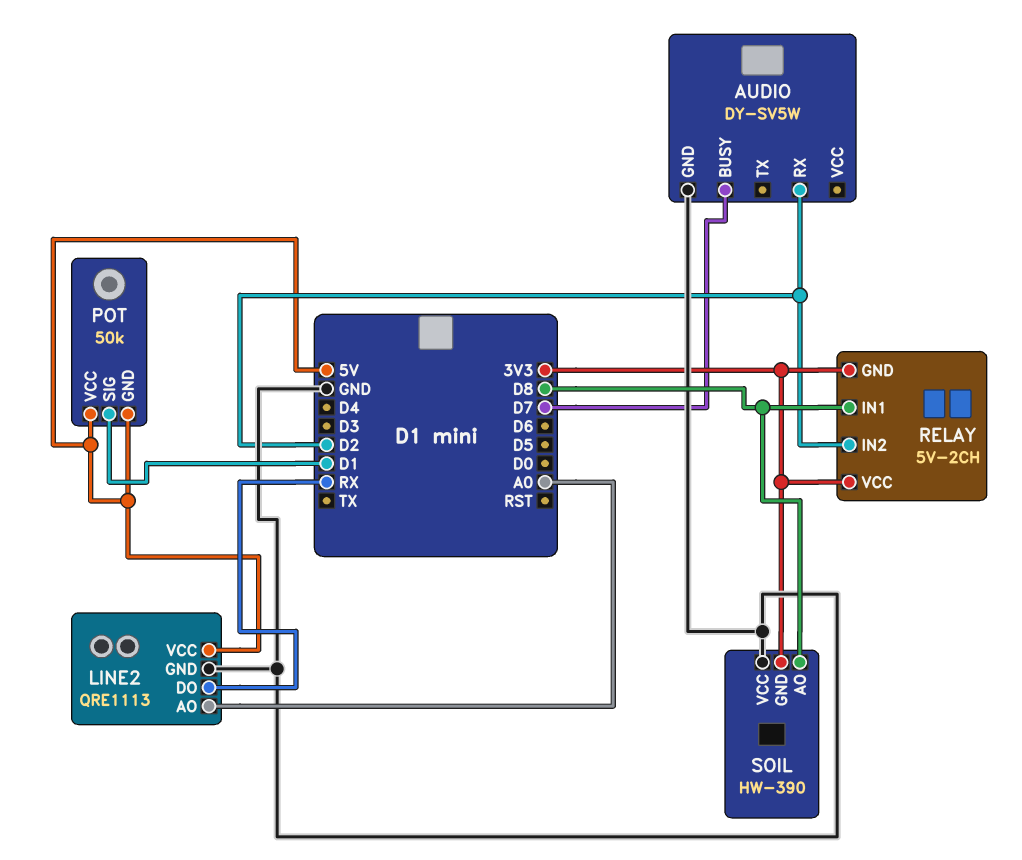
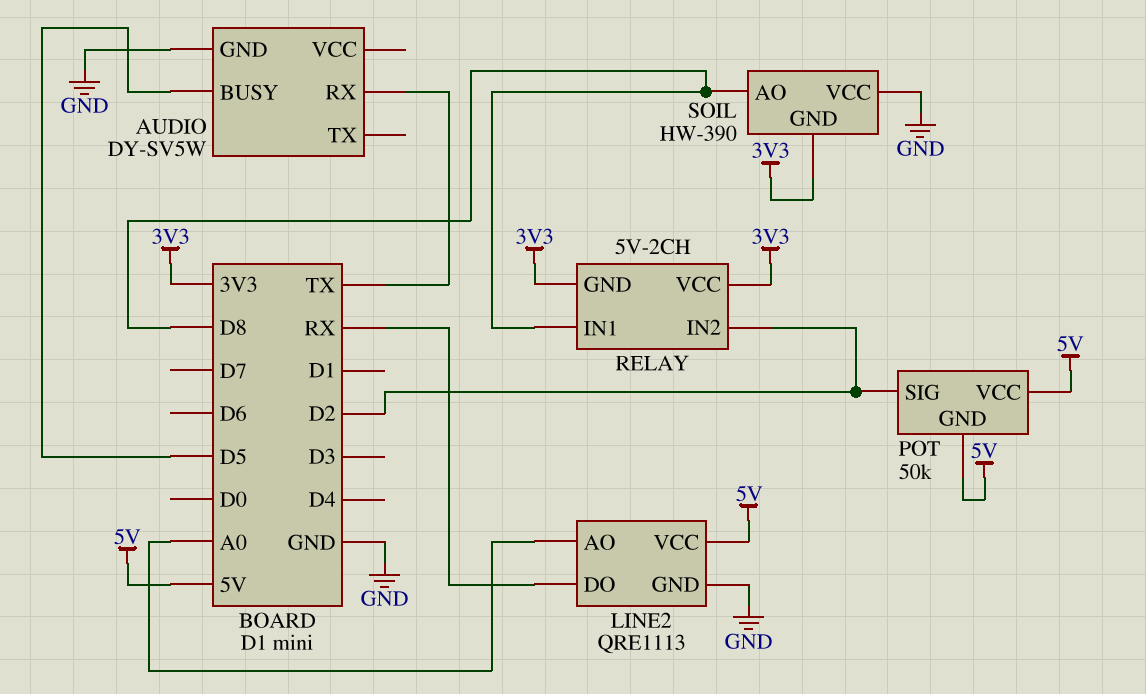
AUDIO pin BUSY: D7 -> D5
AUDIO pin RX: D2 -> TX
POT pin SIG: D1 -> D2

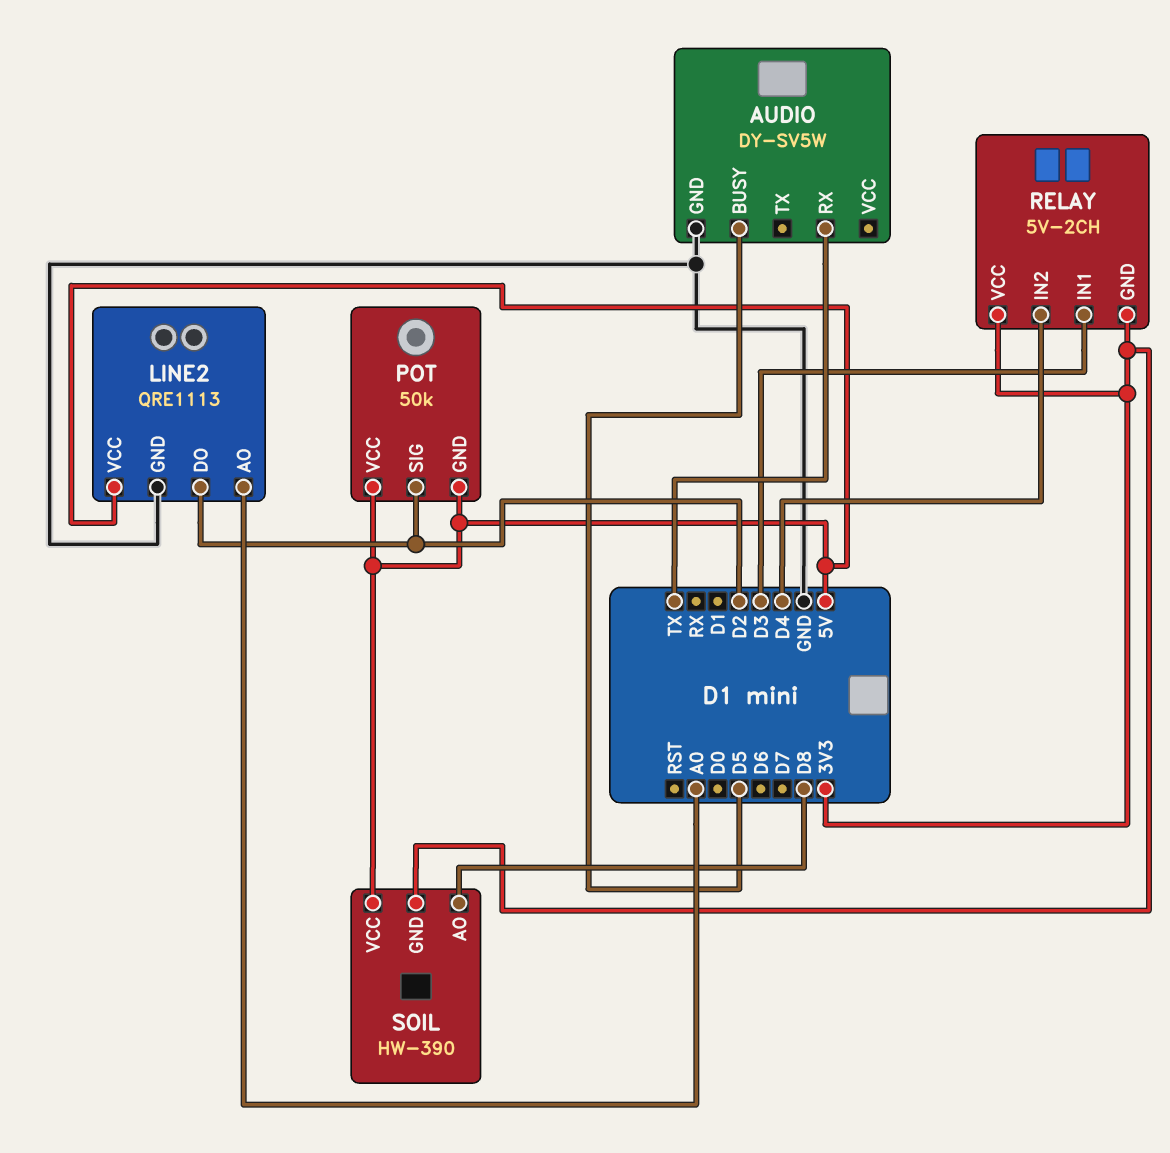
LINE2 pin DO: RX -> D2
RELAY pin IN1: D8 -> D3
RELAY pin IN2: D2 -> D4
SOIL pin VCC: GND -> 5V

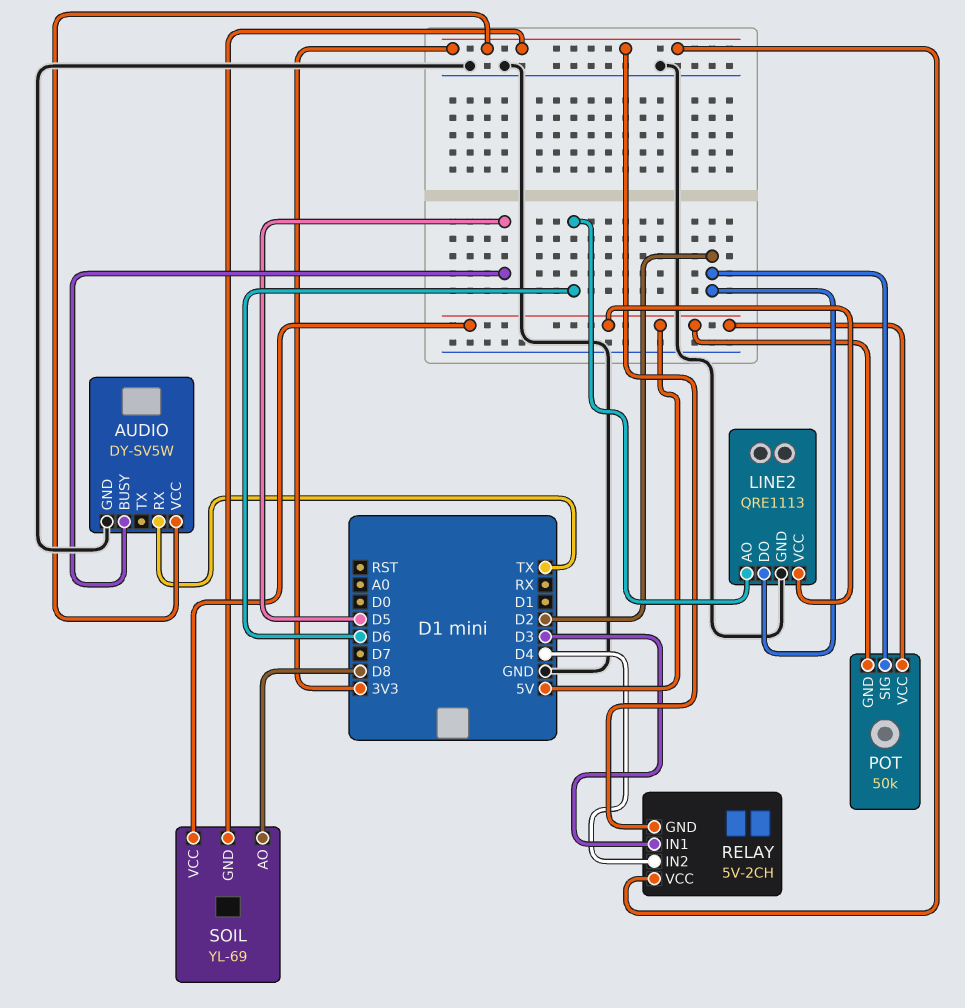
AUDIO pin VCC: none -> 3V3
LINE2 pin AO: A0 -> D6
SOIL: HW-390 -> YL-69

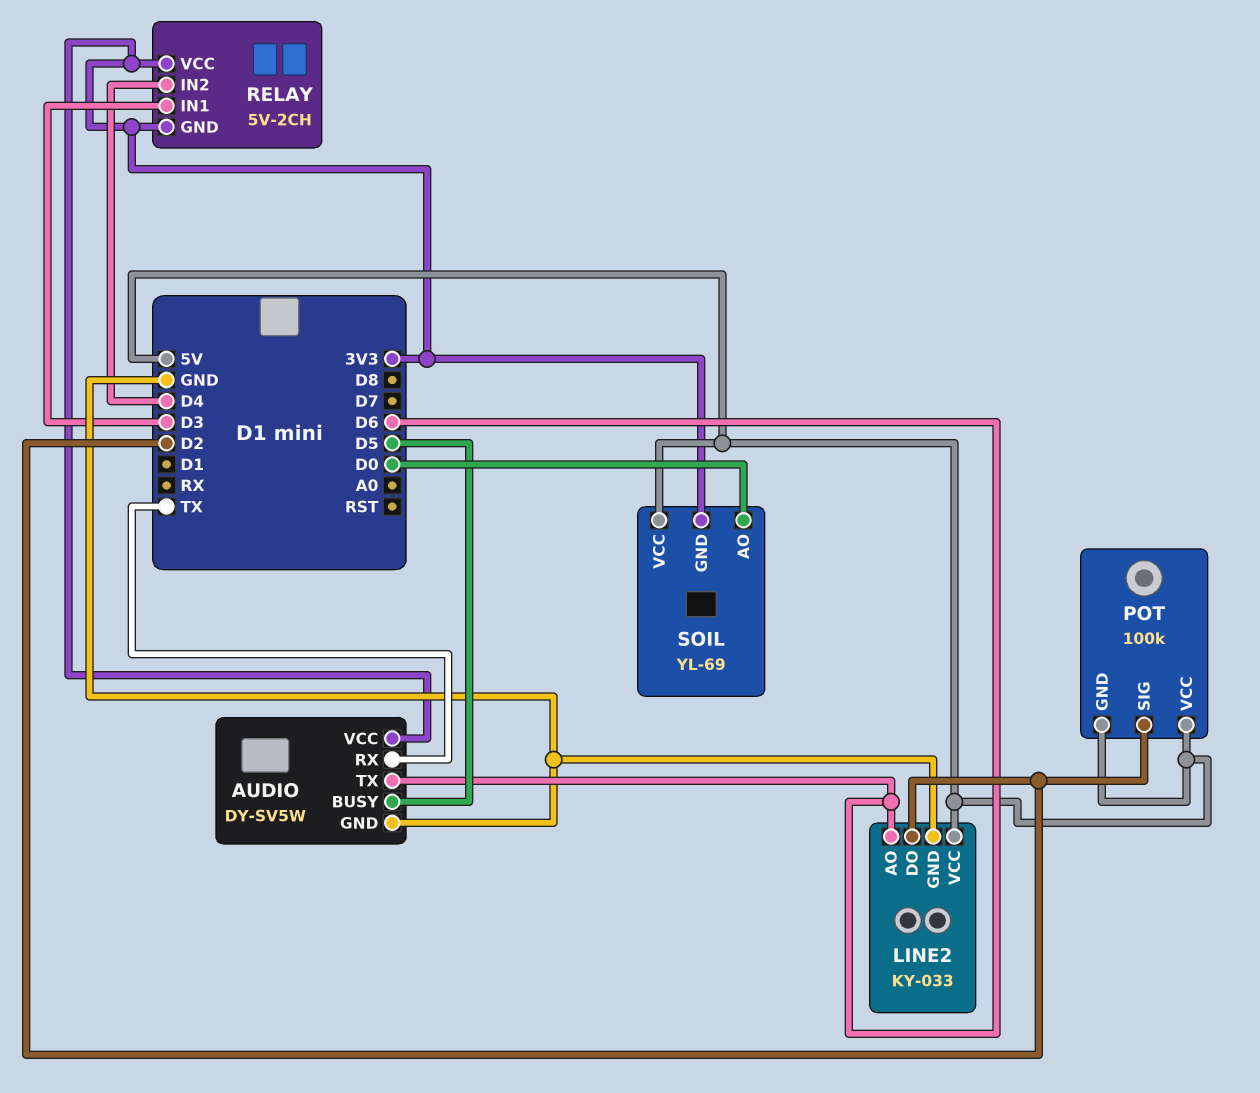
AUDIO pin TX: none -> D6
LINE2: QRE1113 -> KY-033
POT: 50k -> 100k
SOIL pin AO: D8 -> D0

